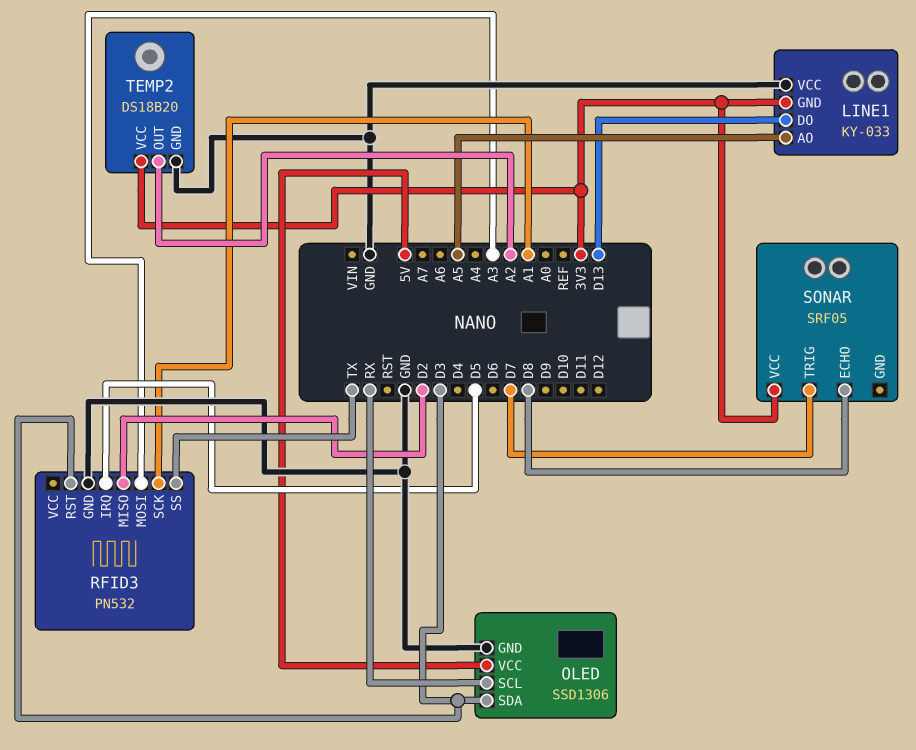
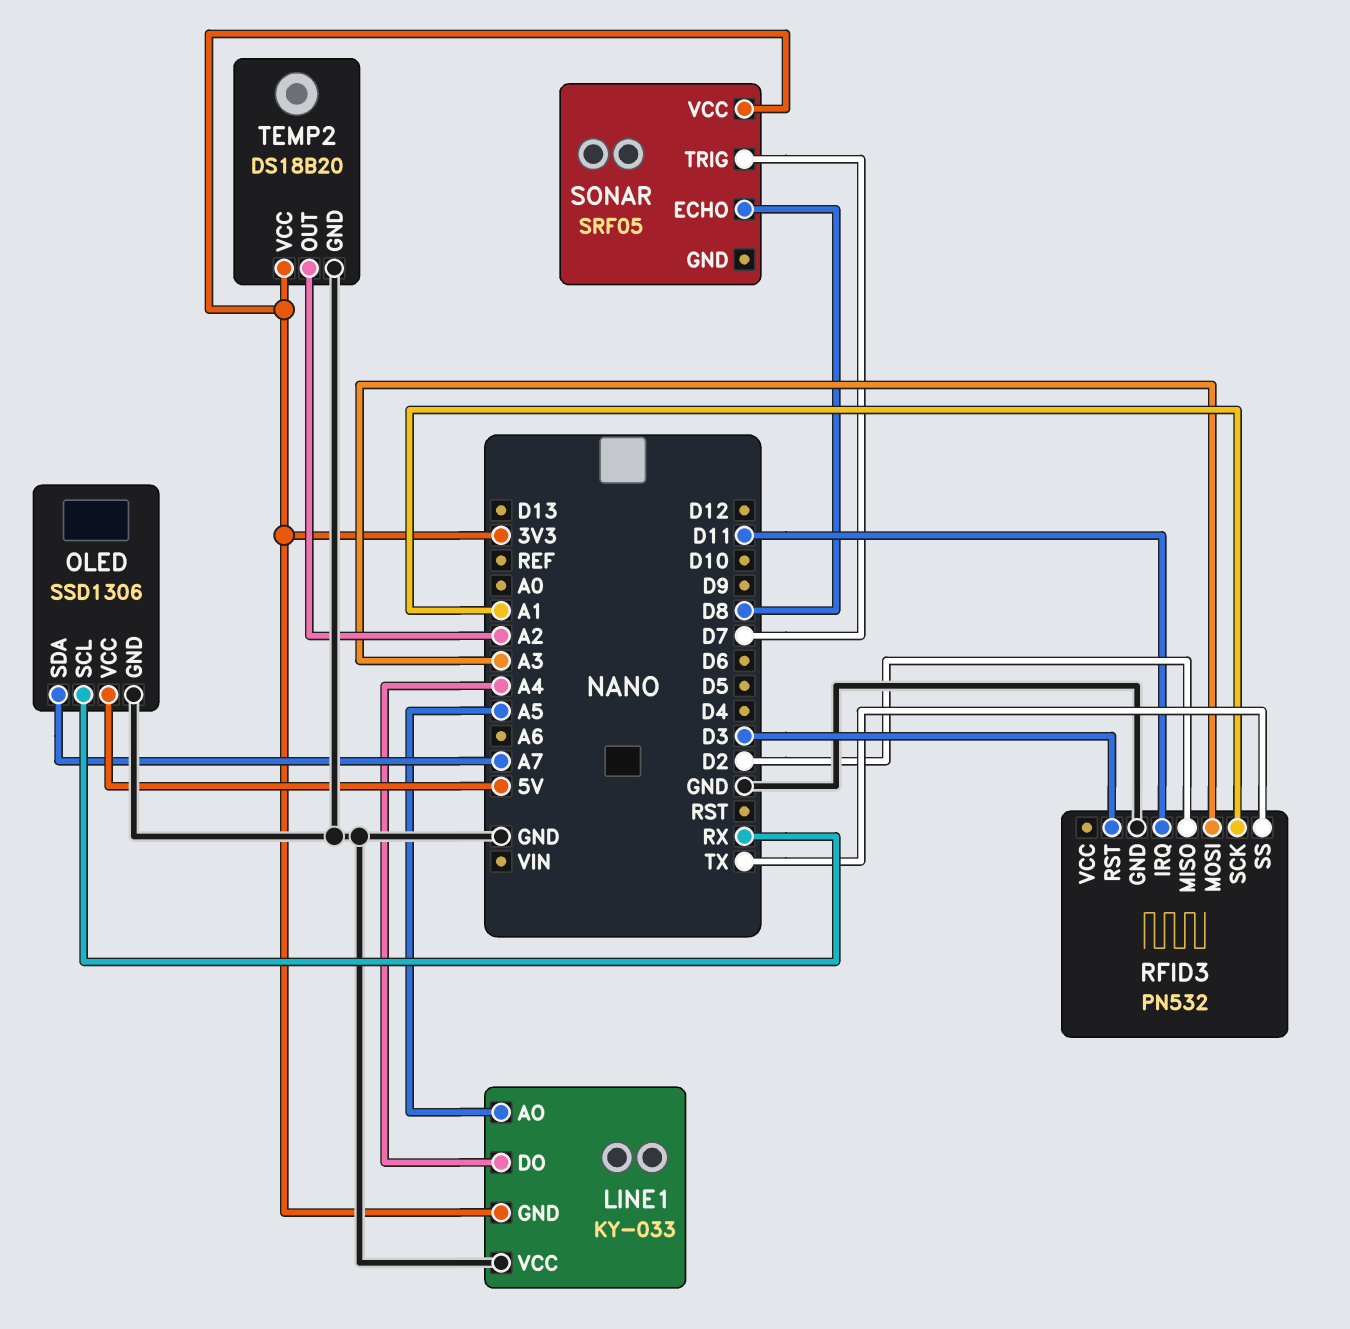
LINE1 pin DO: D13 -> A4
OLED pin SDA: D3 -> A7
RFID3 pin IRQ: D5 -> D11

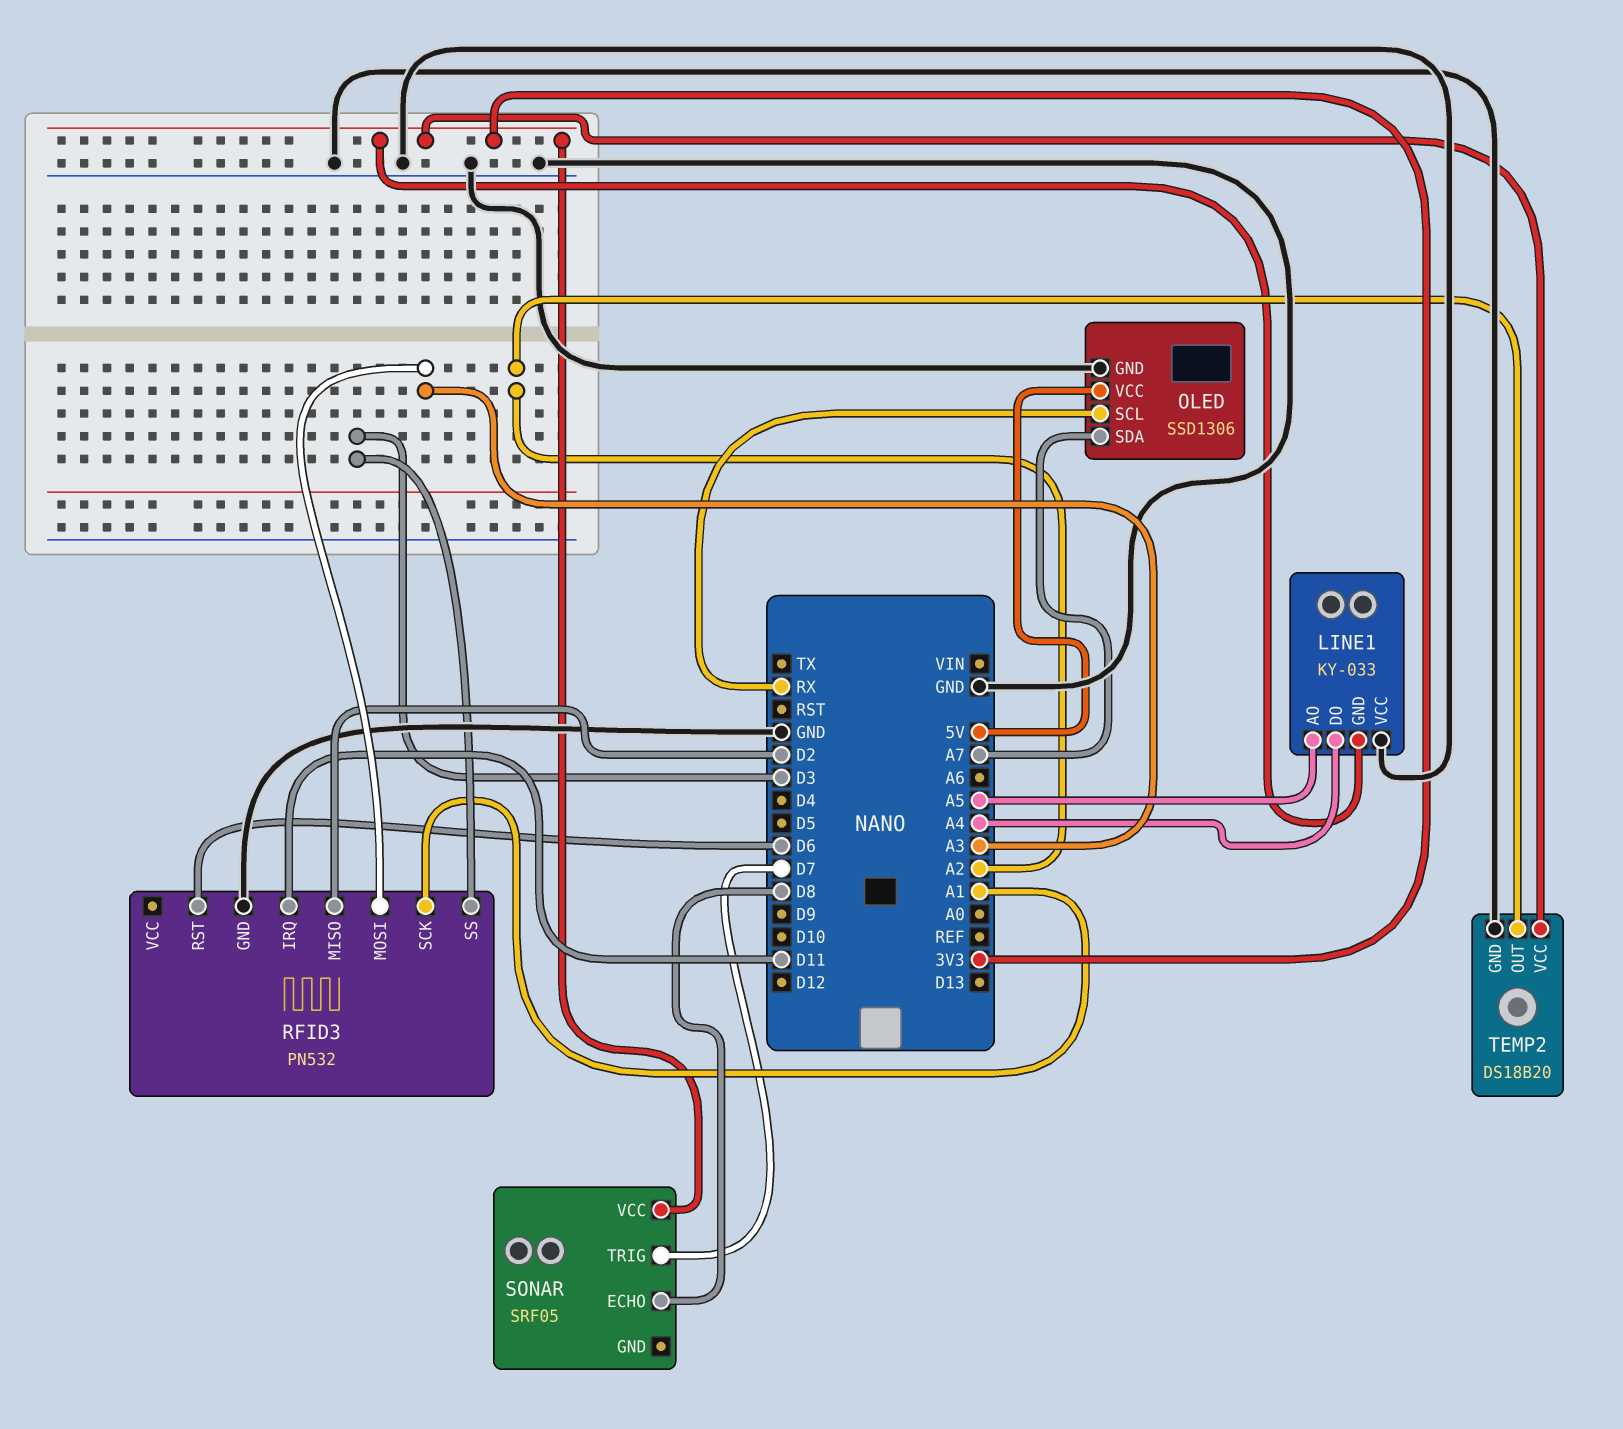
RFID3 pin RST: D3 -> D6
RFID3 pin SS: TX -> D3

